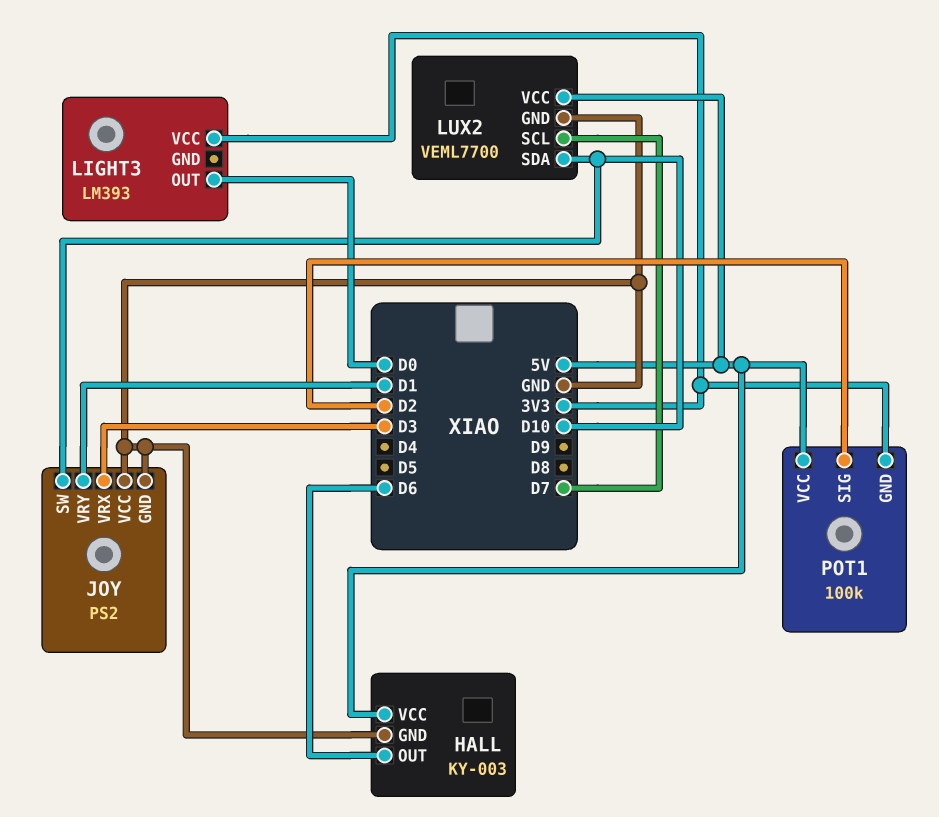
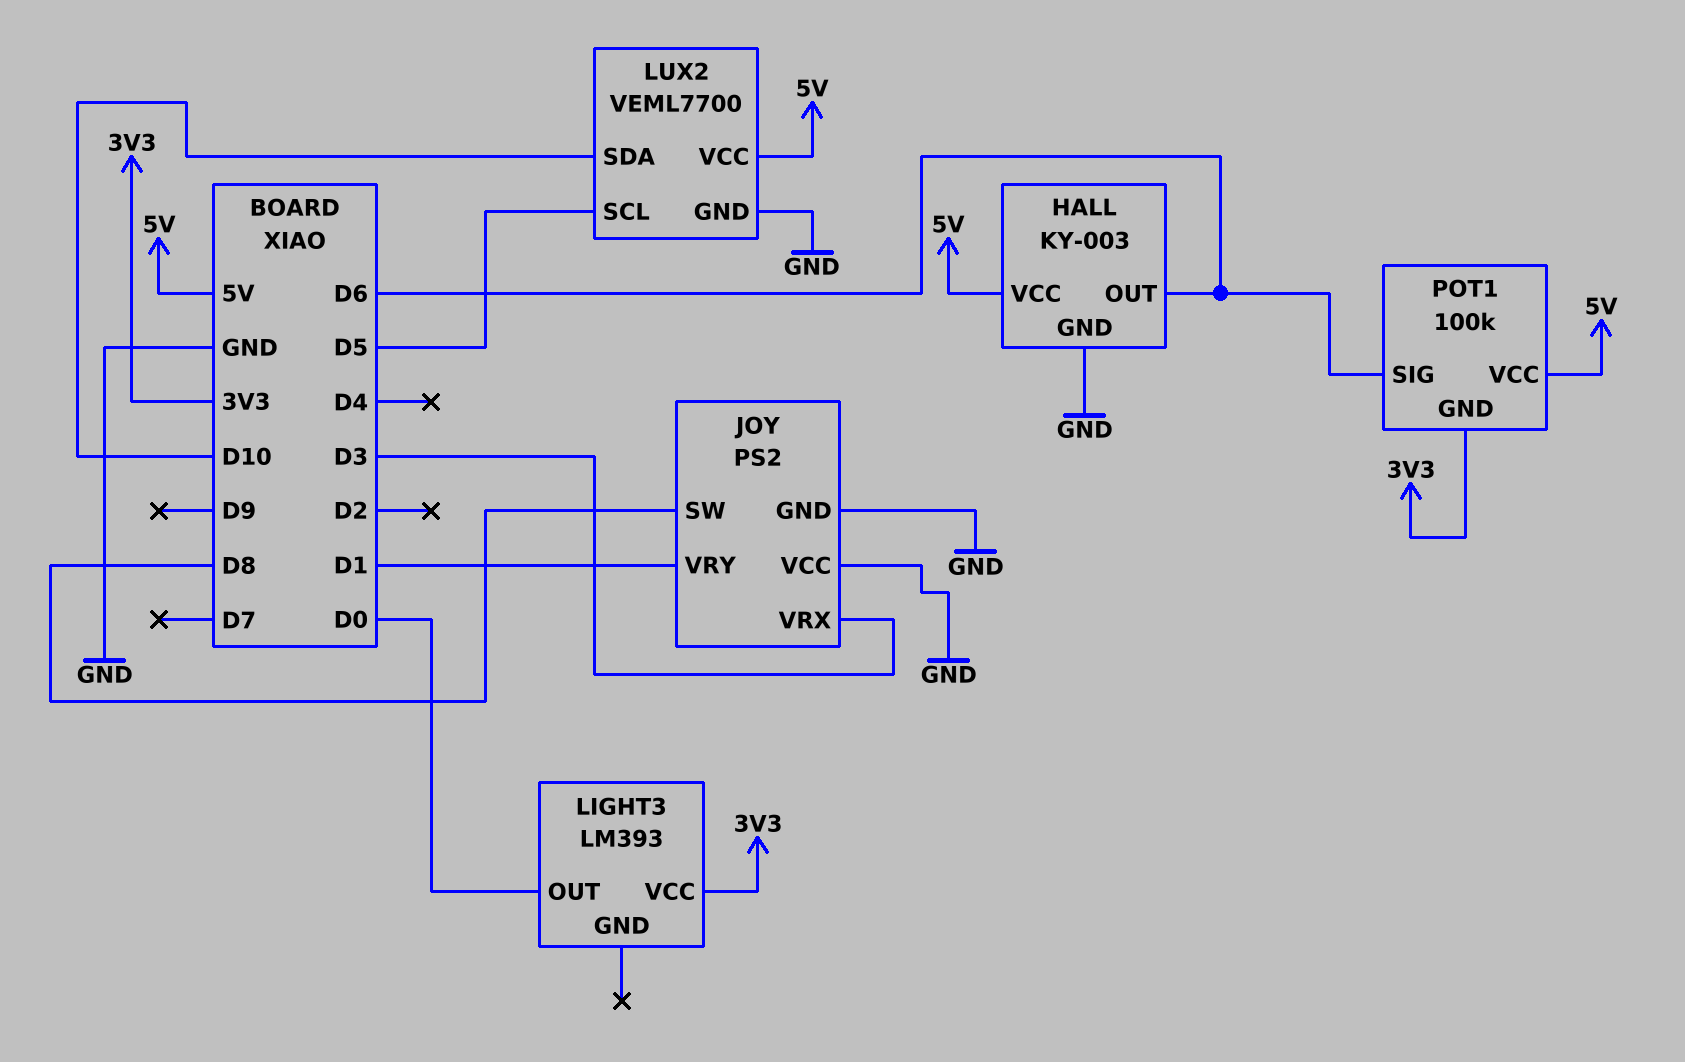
JOY pin SW: D10 -> D8
LUX2 pin SCL: D7 -> D5
POT1 pin SIG: D2 -> D6

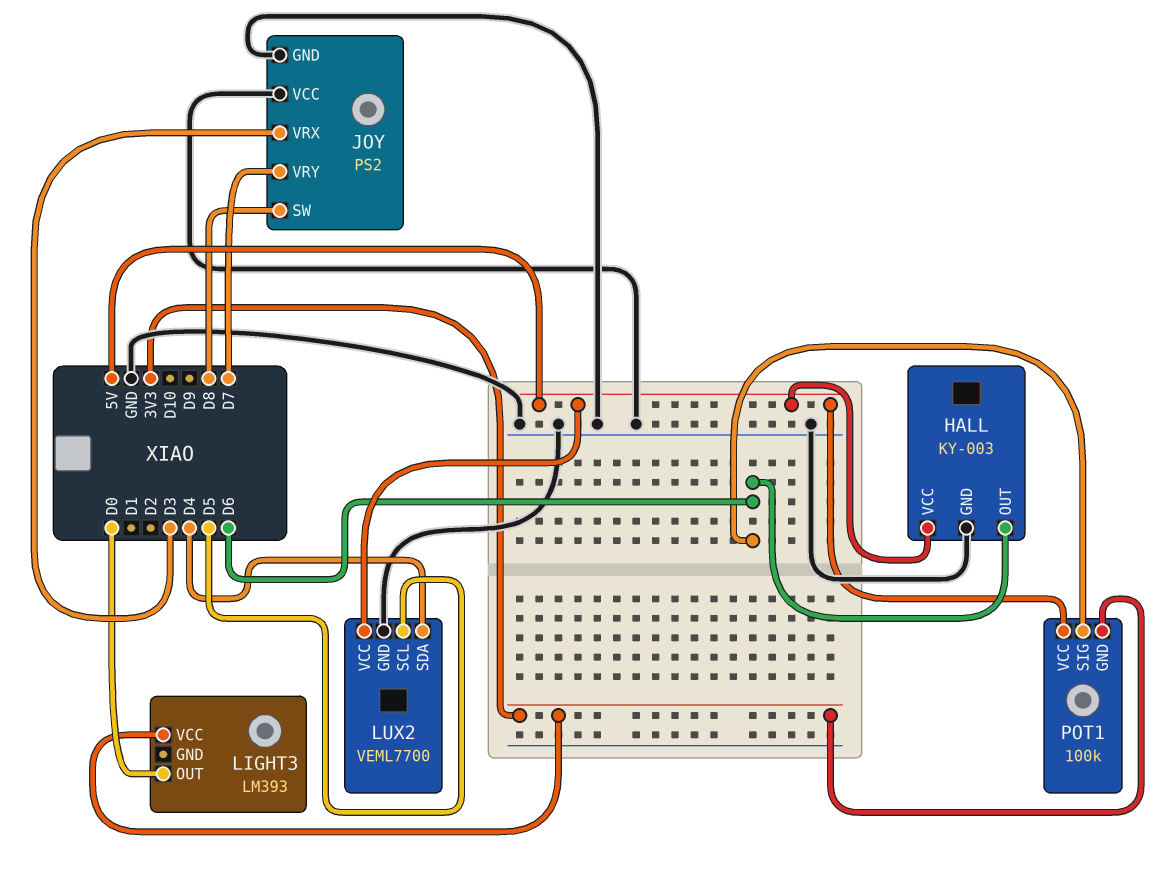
JOY pin VRY: D1 -> D7
LUX2 pin SDA: D10 -> D4

